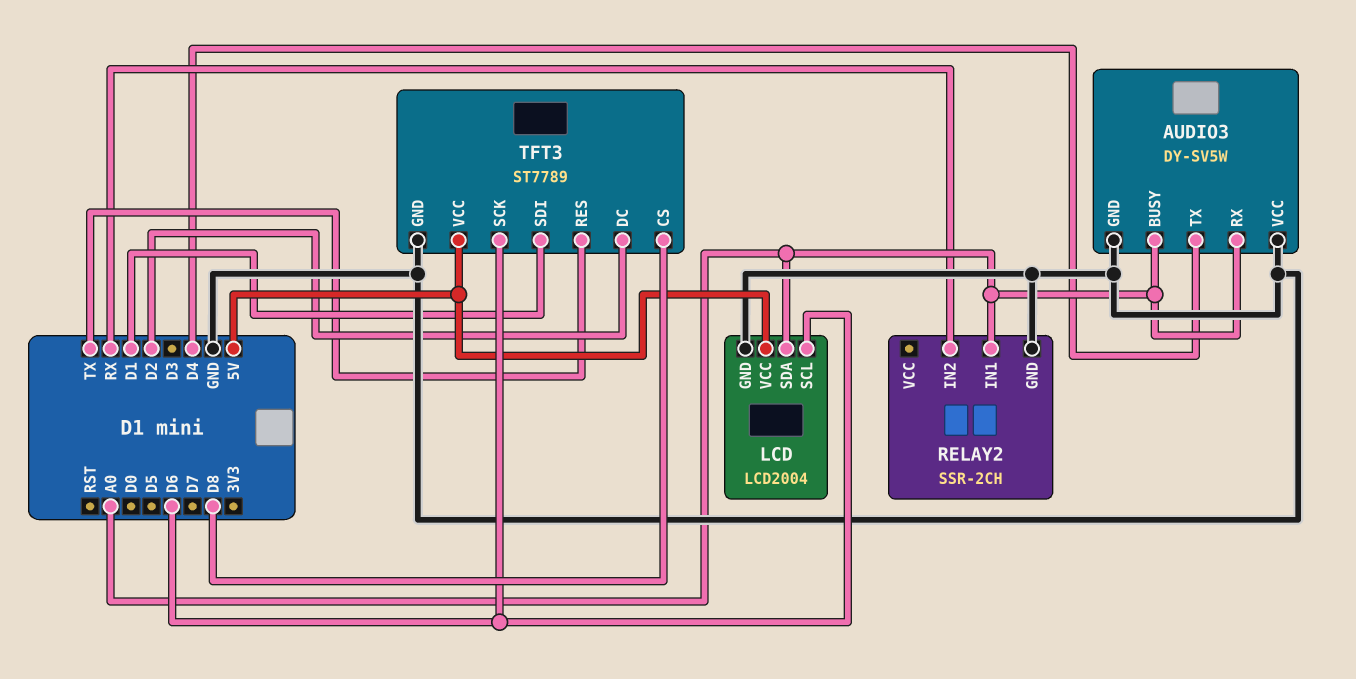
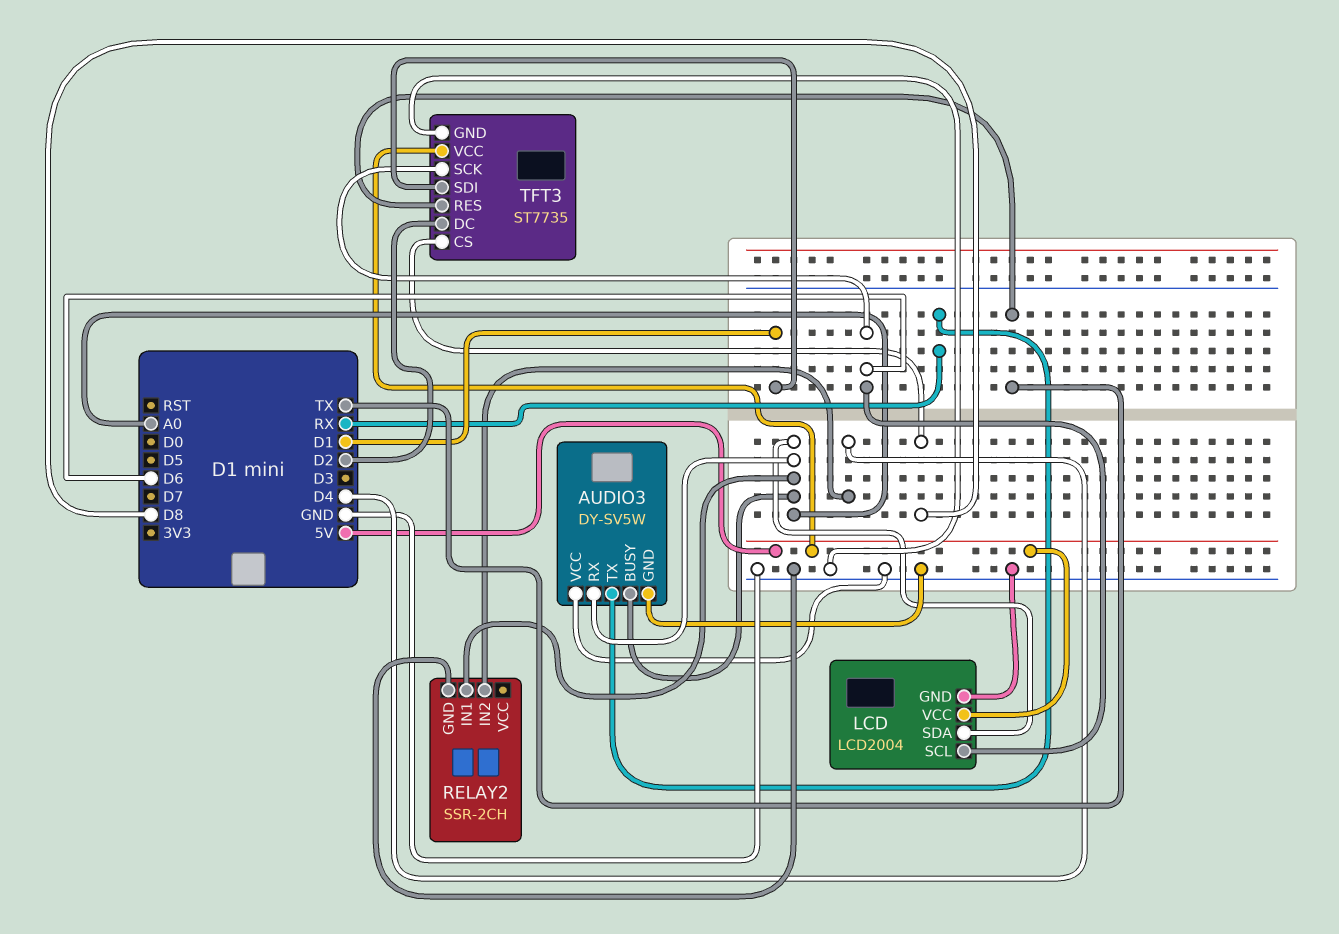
AUDIO3 pin TX: D4 -> RX
RELAY2 pin IN2: RX -> D4
TFT3: ST7789 -> ST7735

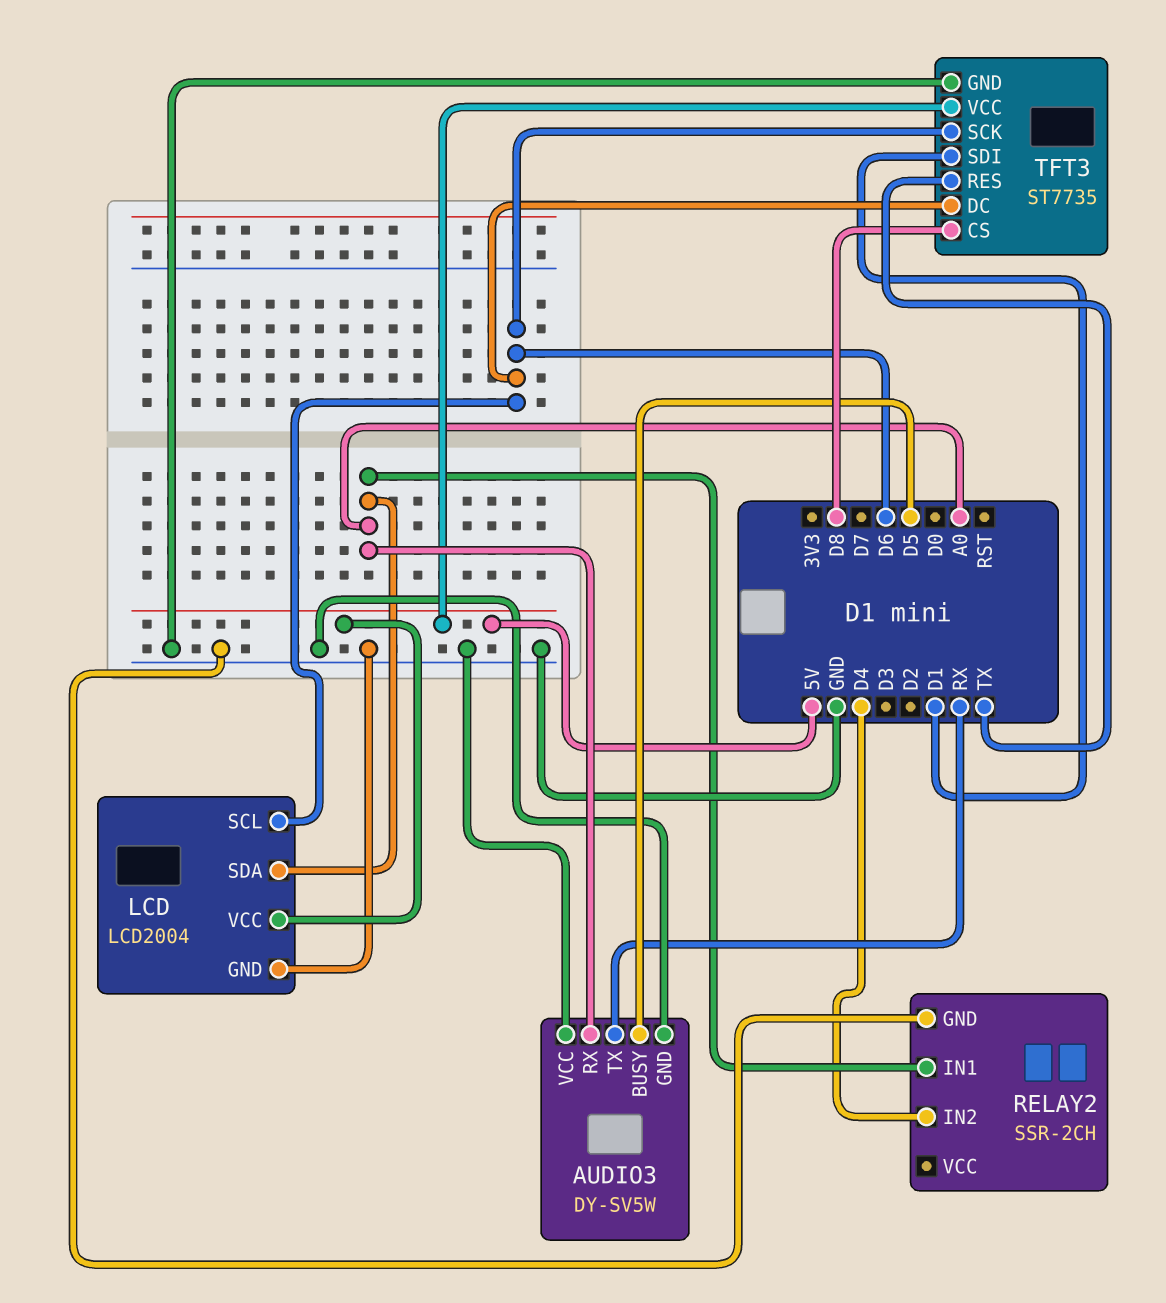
AUDIO3 pin BUSY: A0 -> D5
TFT3 pin DC: D2 -> D6

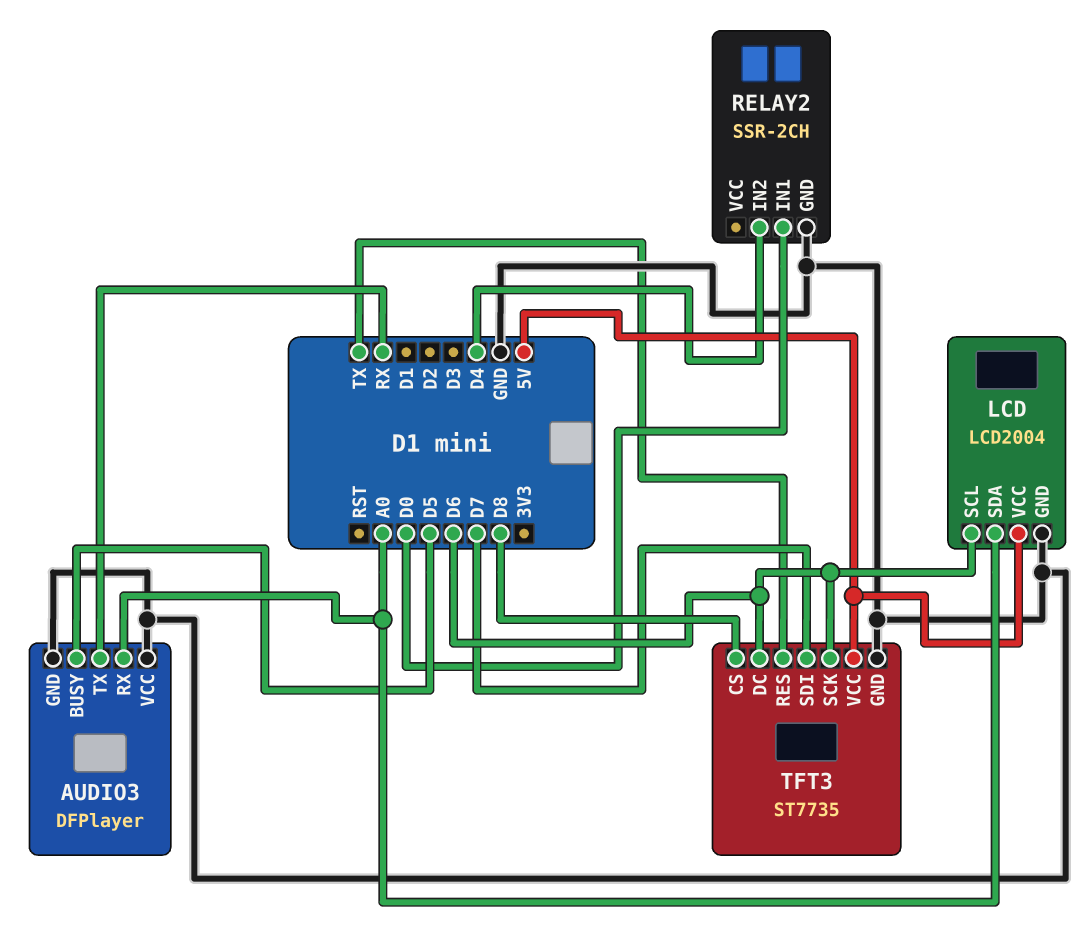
AUDIO3: DY-SV5W -> DFPlayer
RELAY2 pin IN1: A0 -> D0
TFT3 pin SDI: D1 -> D7

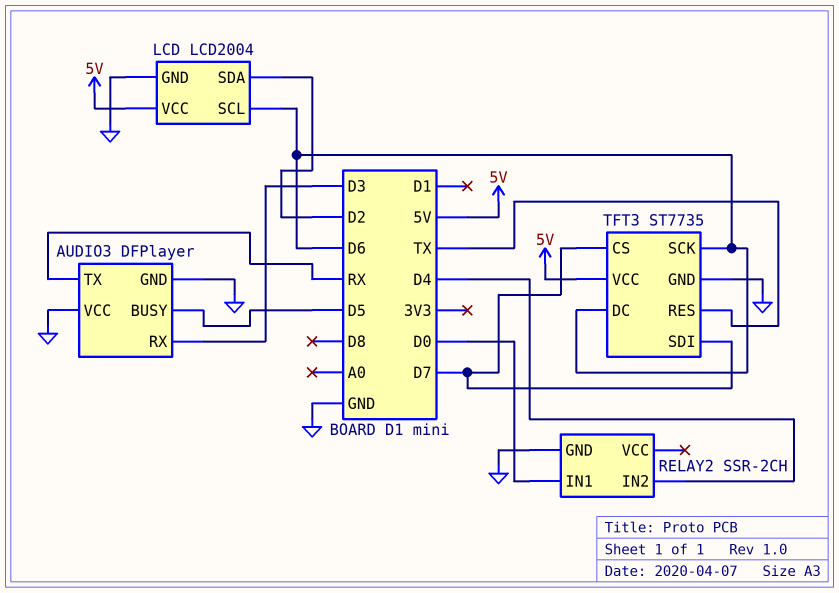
AUDIO3 pin RX: A0 -> D3
LCD pin SDA: A0 -> D2
TFT3 pin CS: D8 -> D7

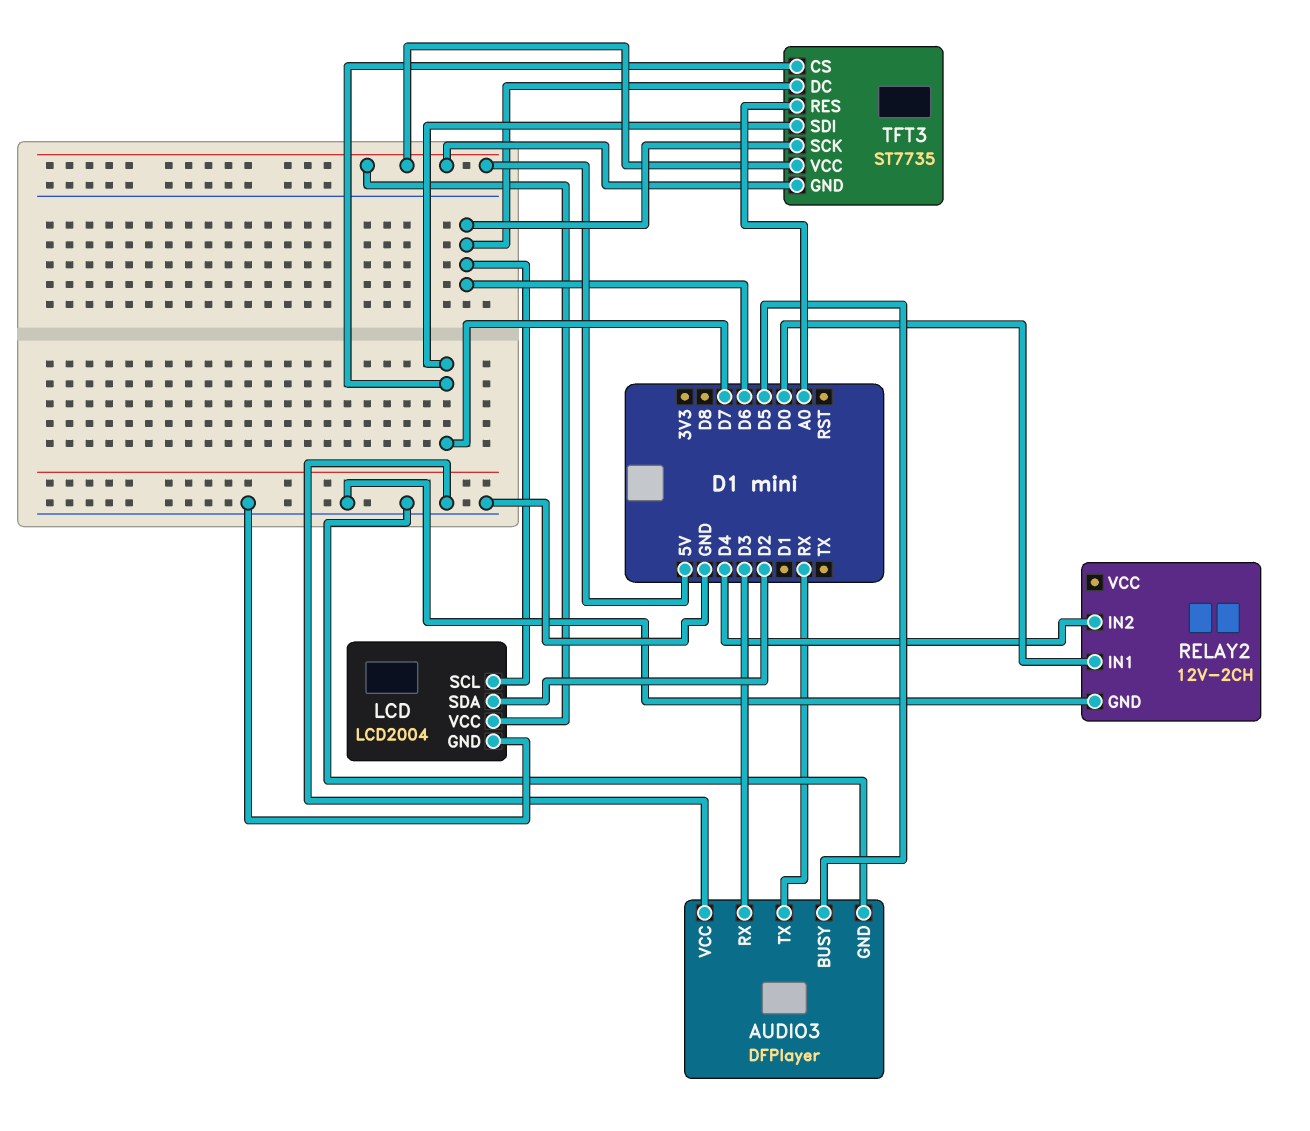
RELAY2: SSR-2CH -> 12V-2CH
TFT3 pin GND: GND -> 5V
TFT3 pin RES: TX -> A0

